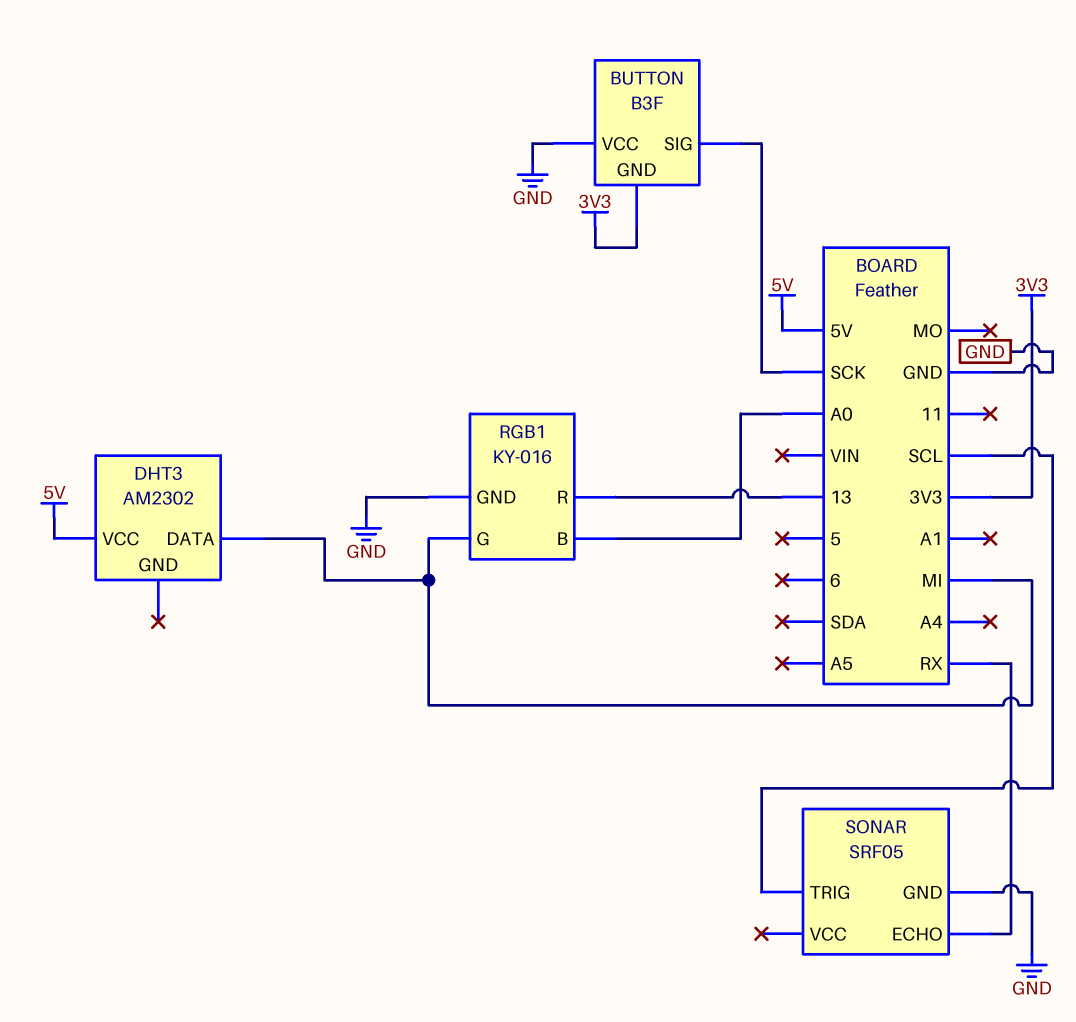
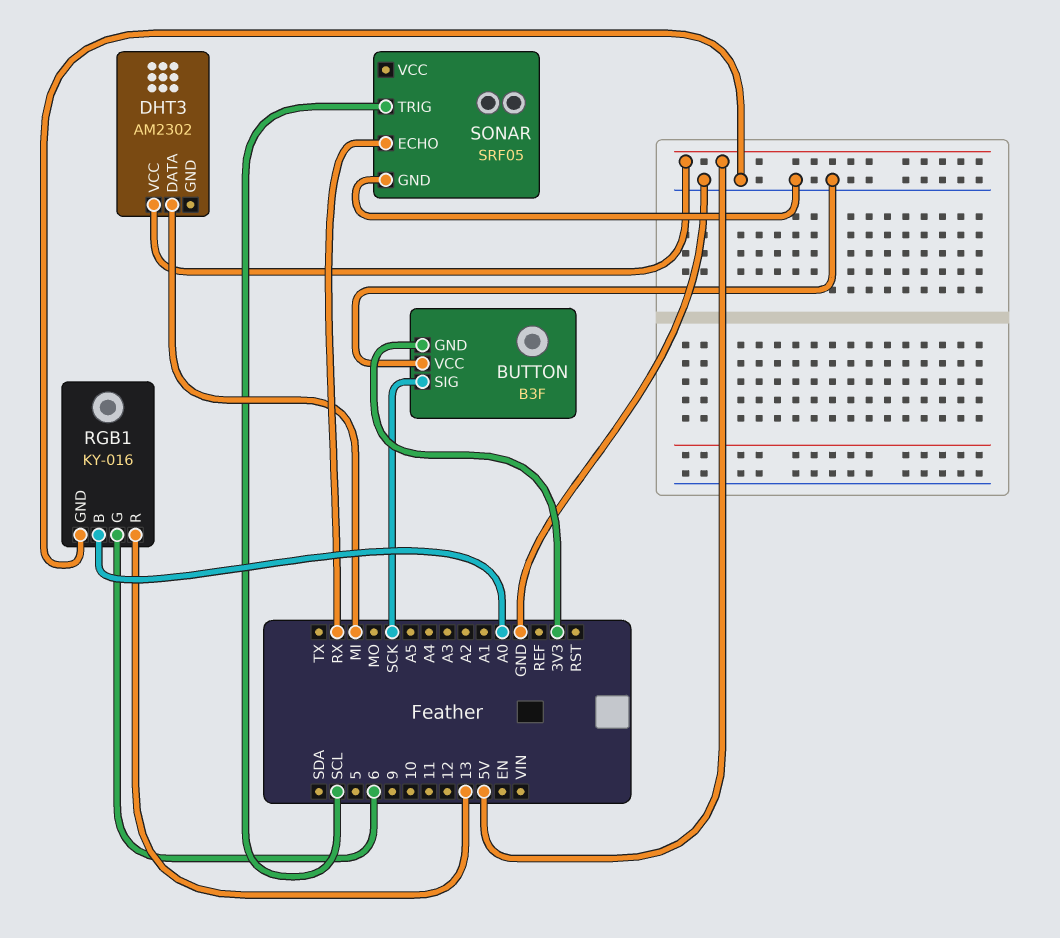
RGB1 pin G: MI -> 6

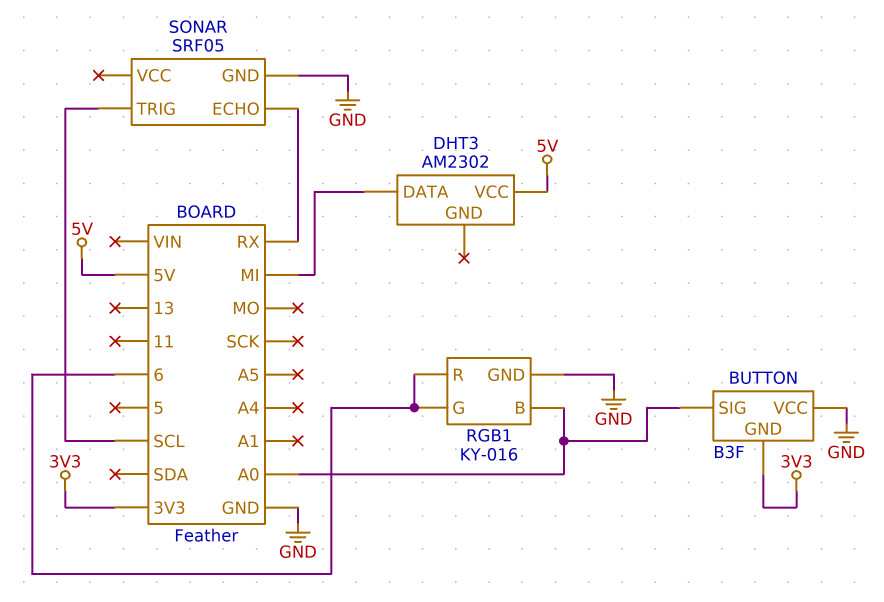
BUTTON pin SIG: SCK -> A0
RGB1 pin R: 13 -> 6

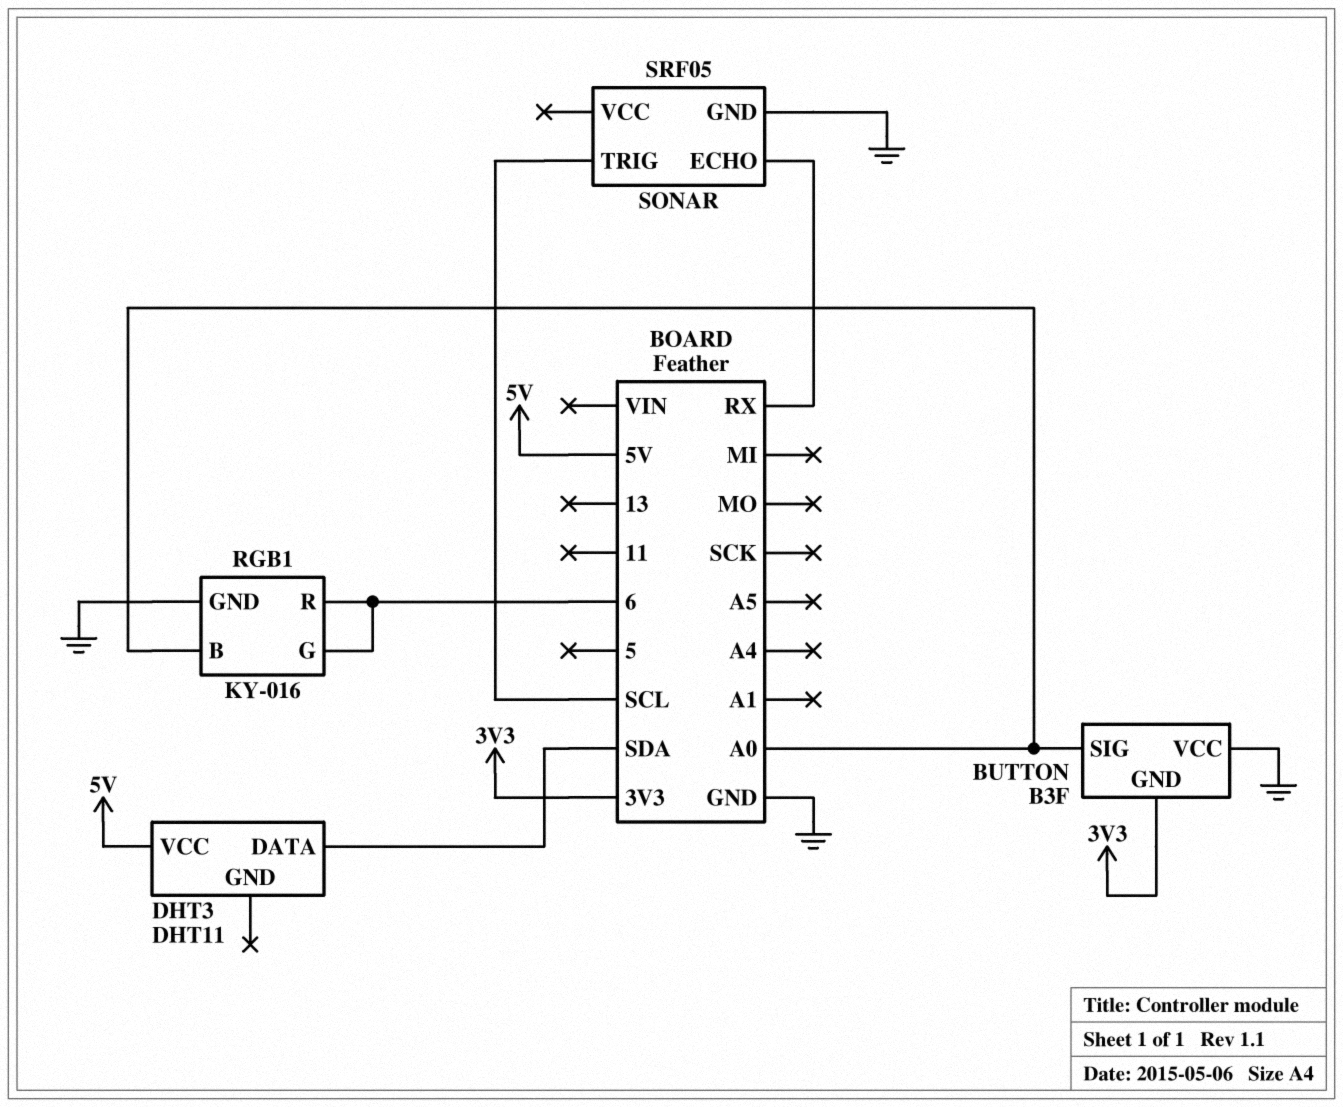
DHT3: AM2302 -> DHT11
DHT3 pin DATA: MI -> SDA

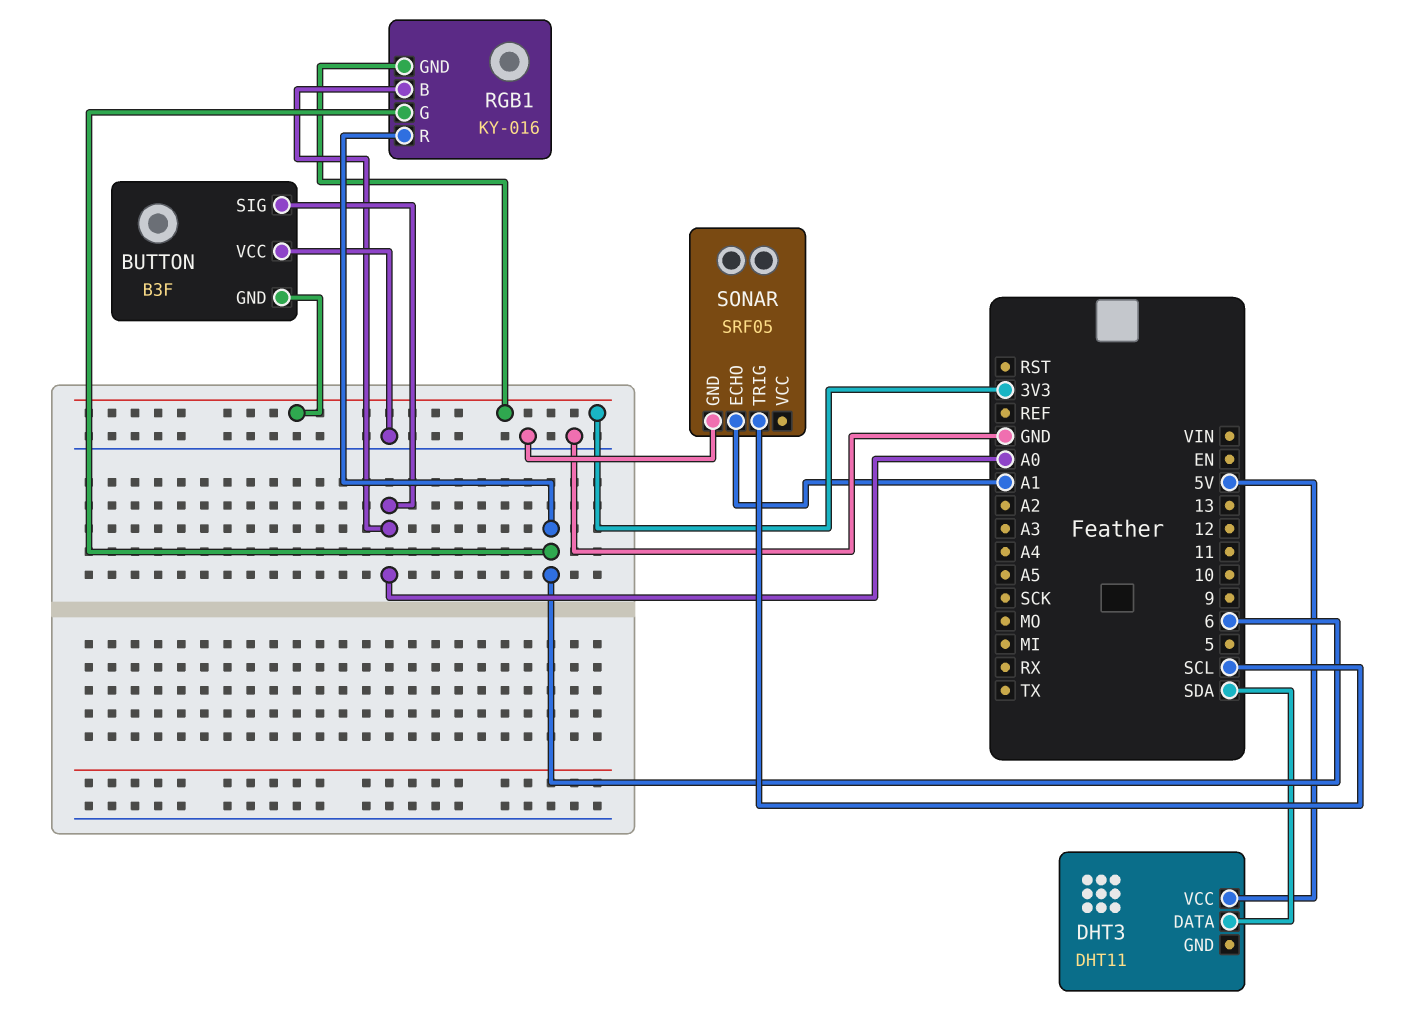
RGB1 pin GND: GND -> 3V3
SONAR pin ECHO: RX -> A1

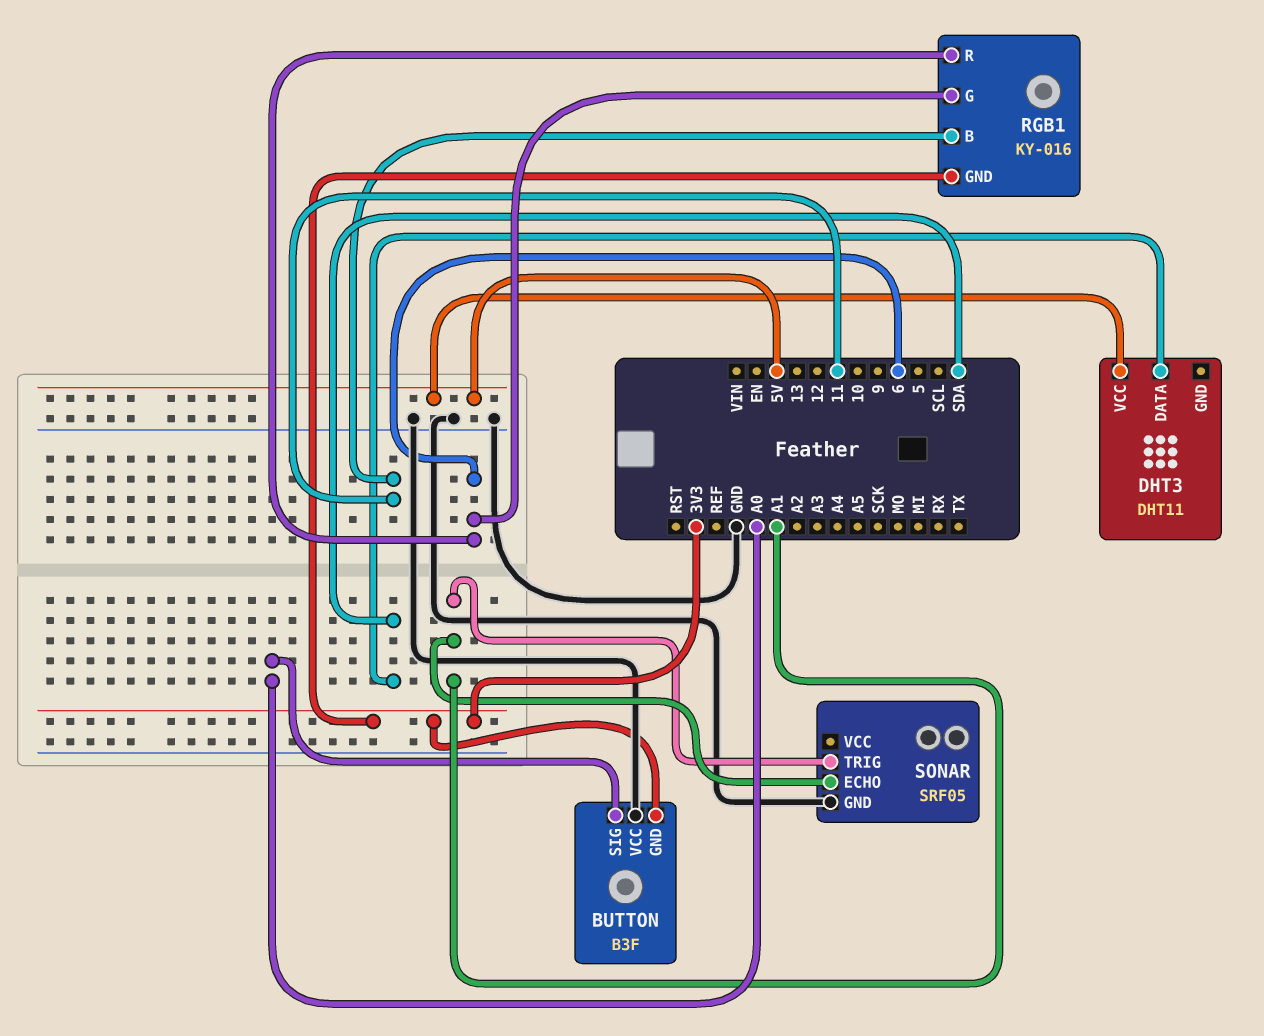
RGB1 pin B: A0 -> 11
SONAR pin TRIG: SCL -> A1

